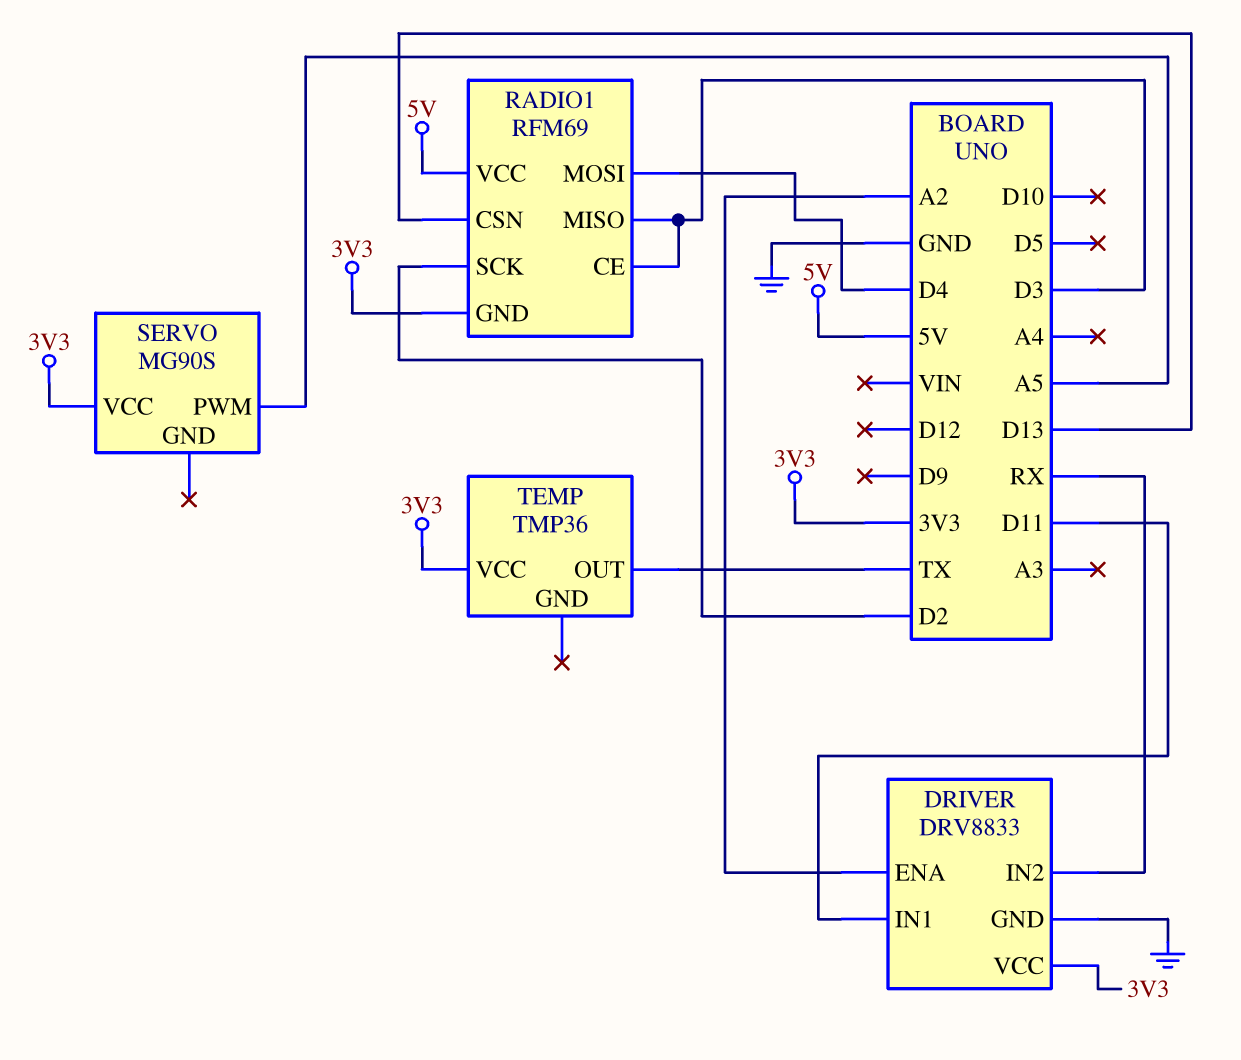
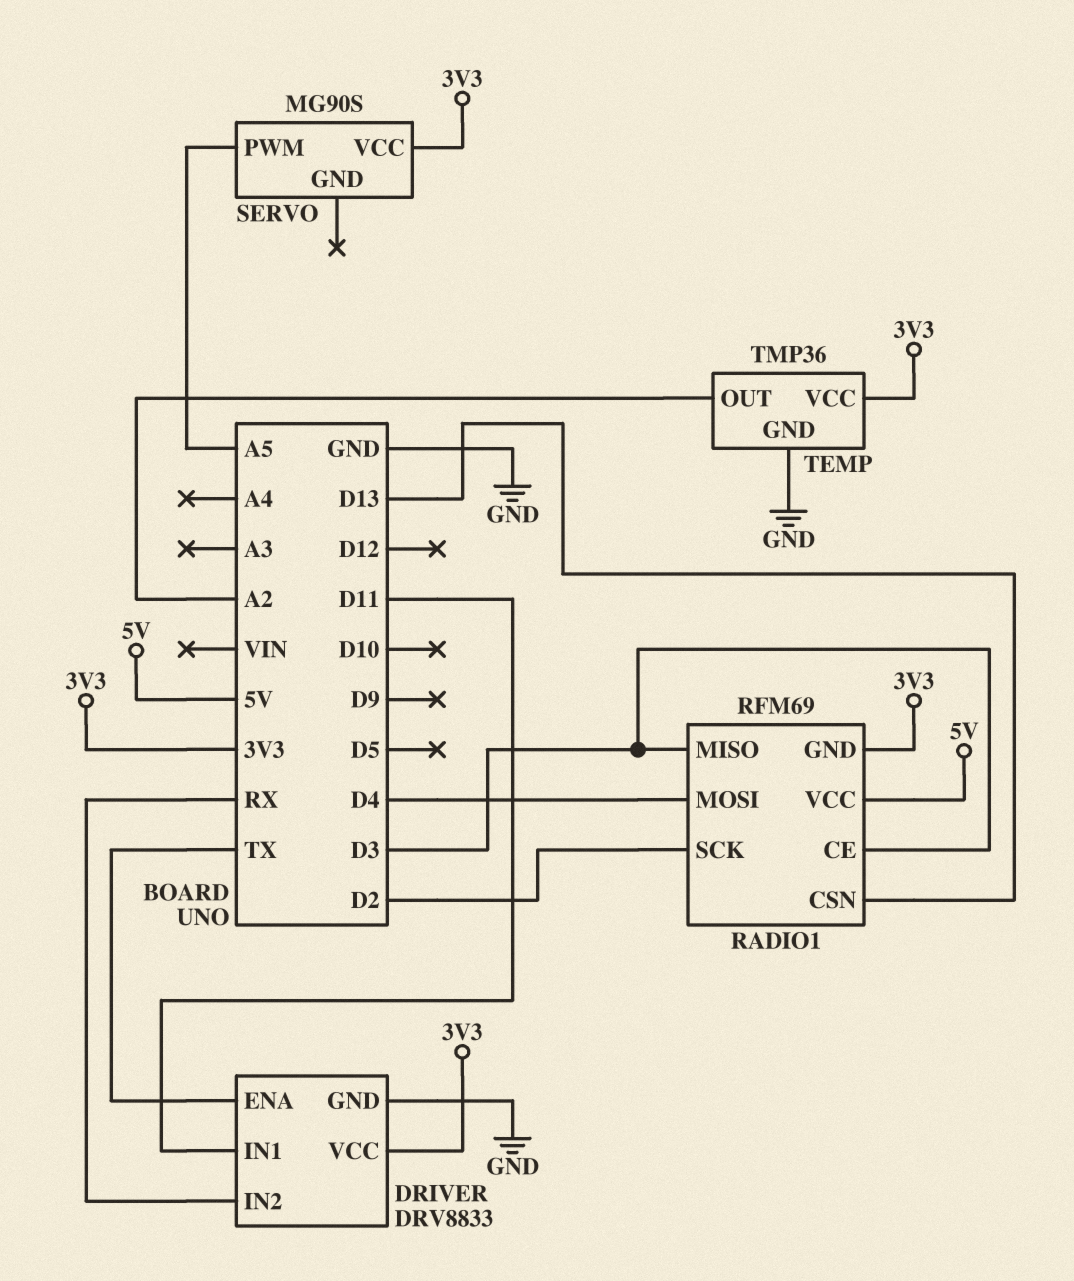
DRIVER pin ENA: A2 -> TX
TEMP pin GND: none -> GND
TEMP pin OUT: TX -> A2

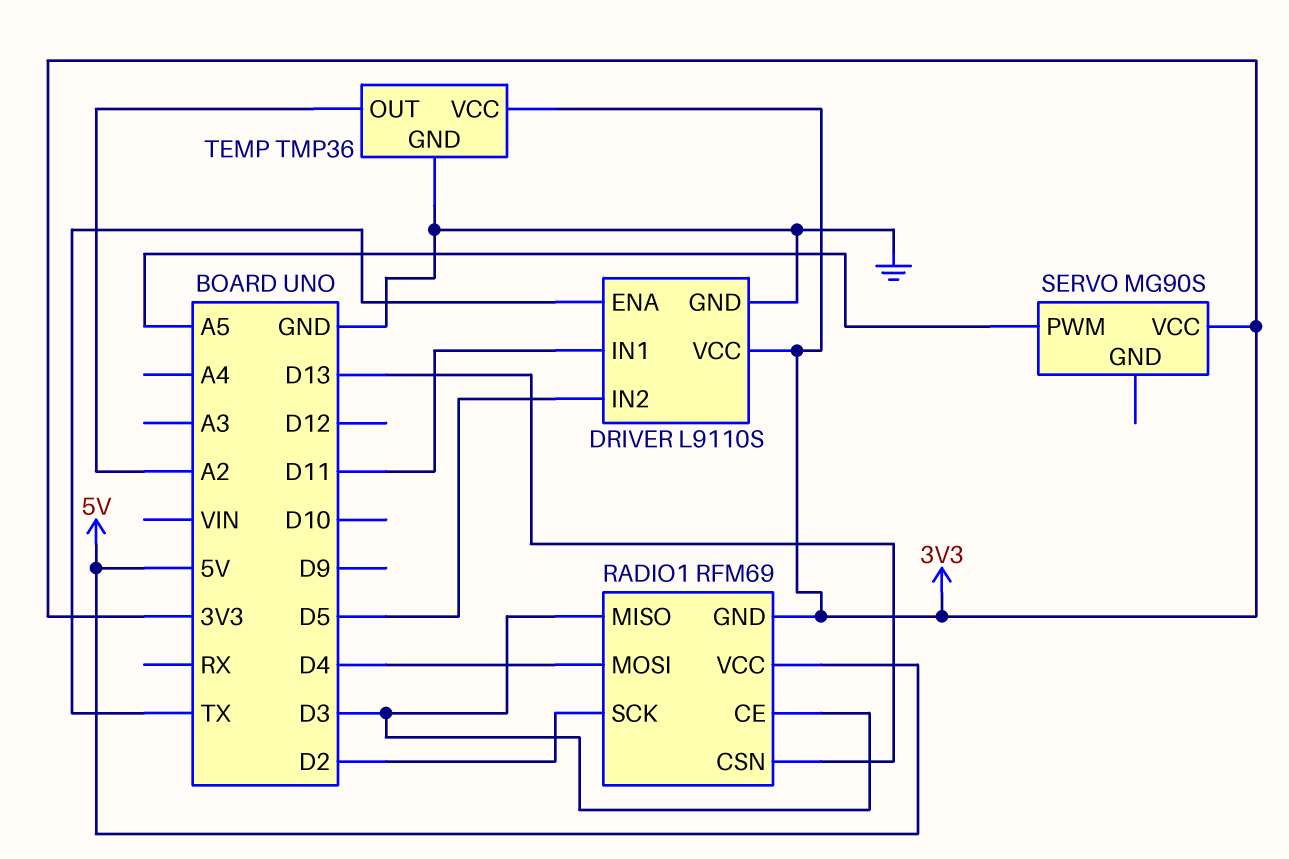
DRIVER: DRV8833 -> L9110S
DRIVER pin IN2: RX -> D5

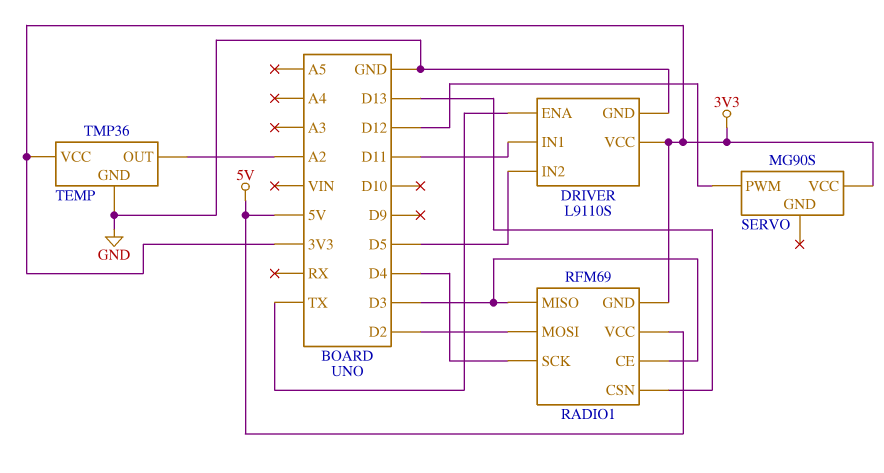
RADIO1 pin MOSI: D4 -> D2
RADIO1 pin SCK: D2 -> D4
SERVO pin PWM: A5 -> D12

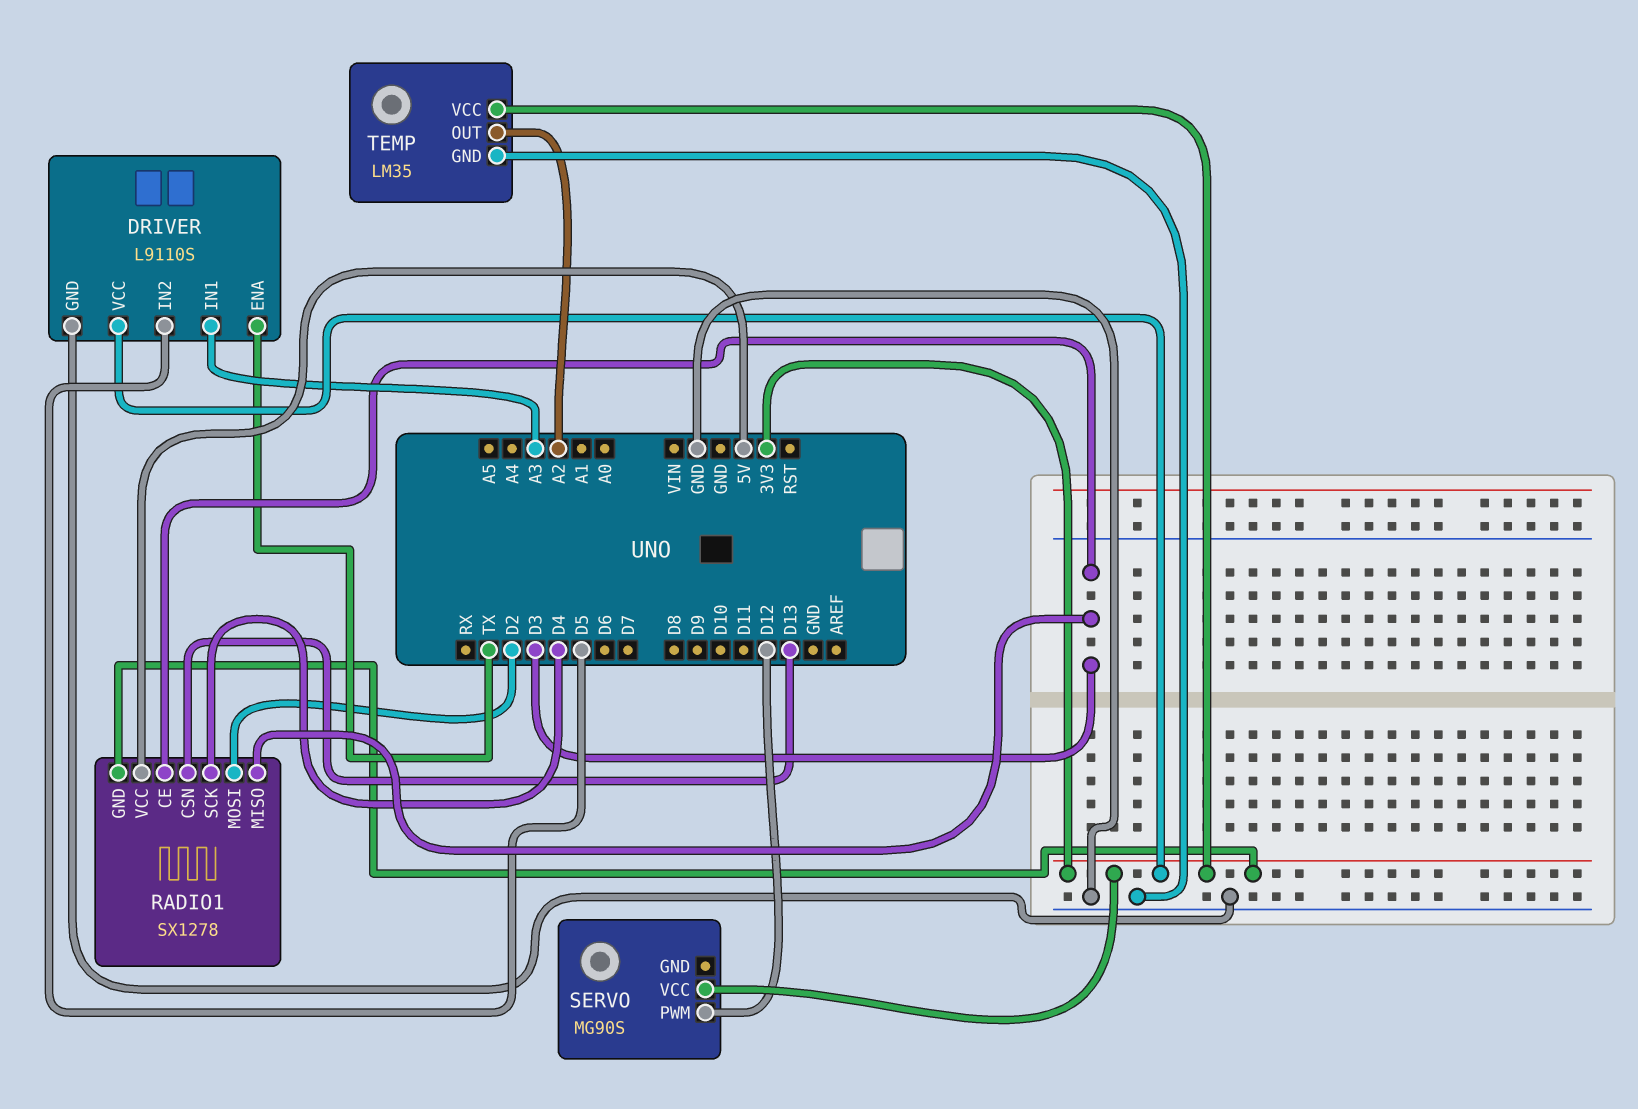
DRIVER pin IN1: D11 -> A3
RADIO1: RFM69 -> SX1278
TEMP: TMP36 -> LM35

